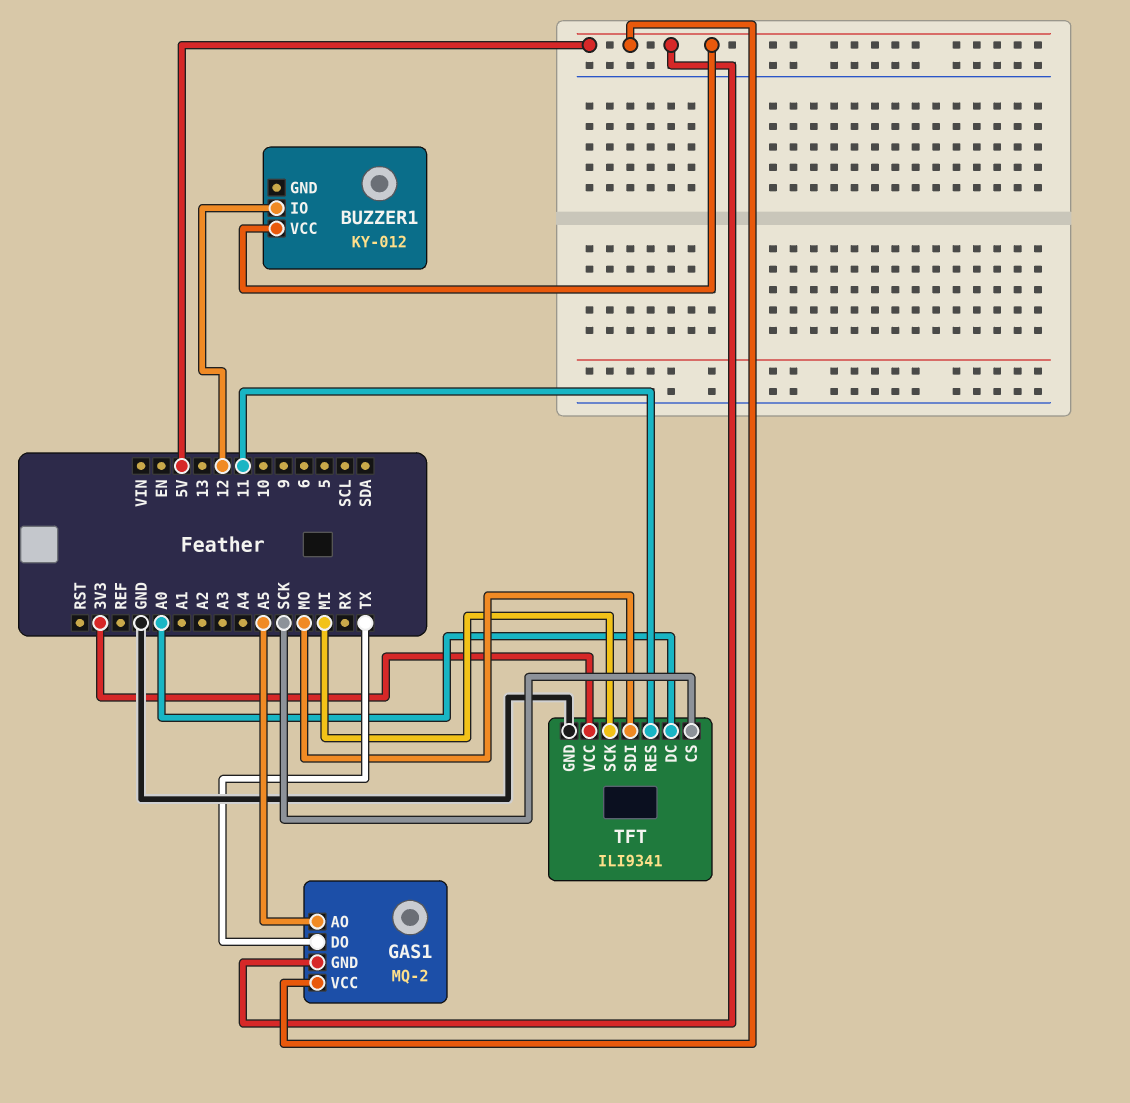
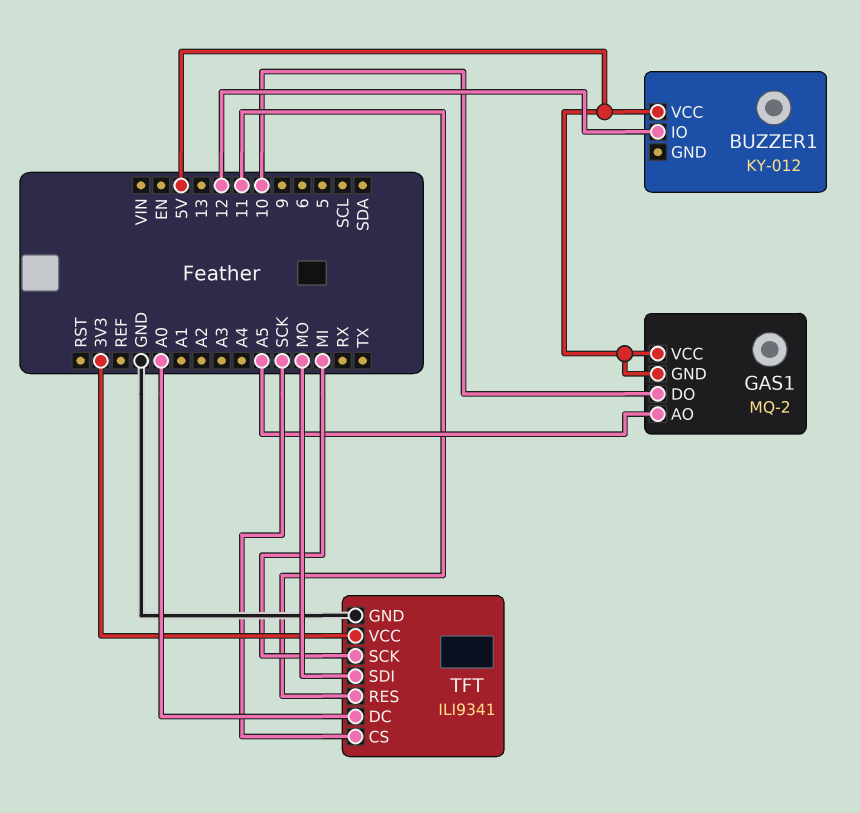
GAS1 pin DO: TX -> 10

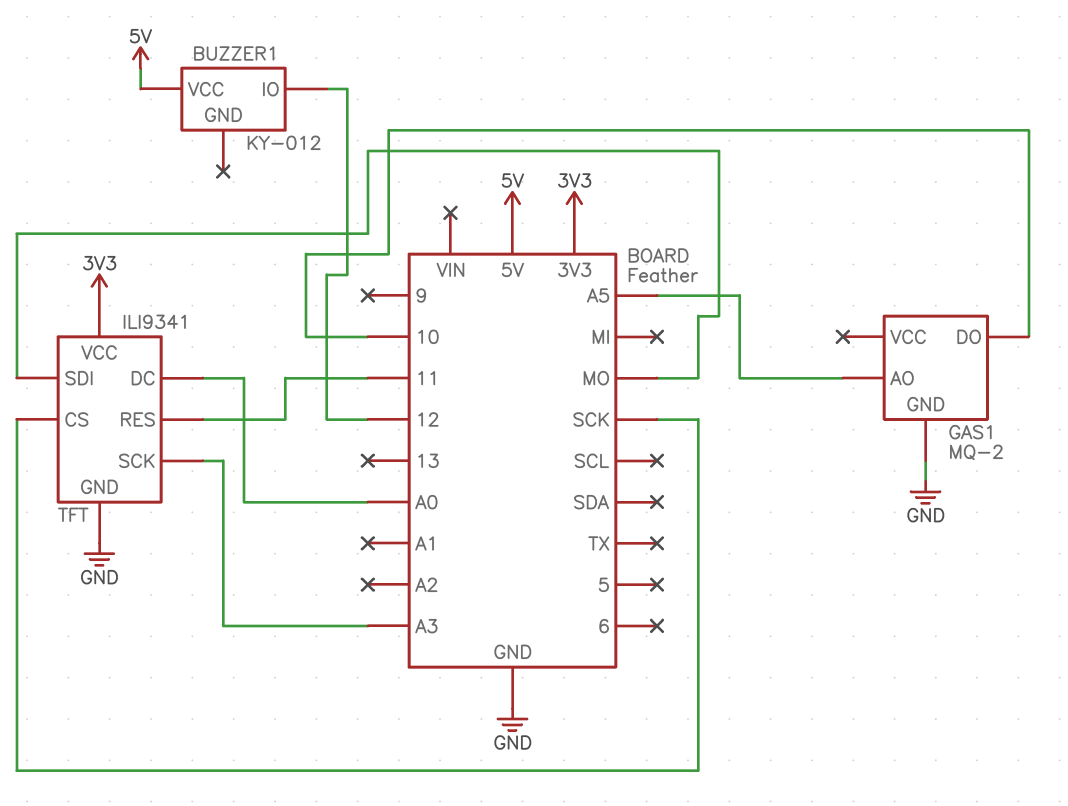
GAS1 pin GND: 5V -> GND
GAS1 pin VCC: 5V -> none
TFT pin SCK: MI -> A3

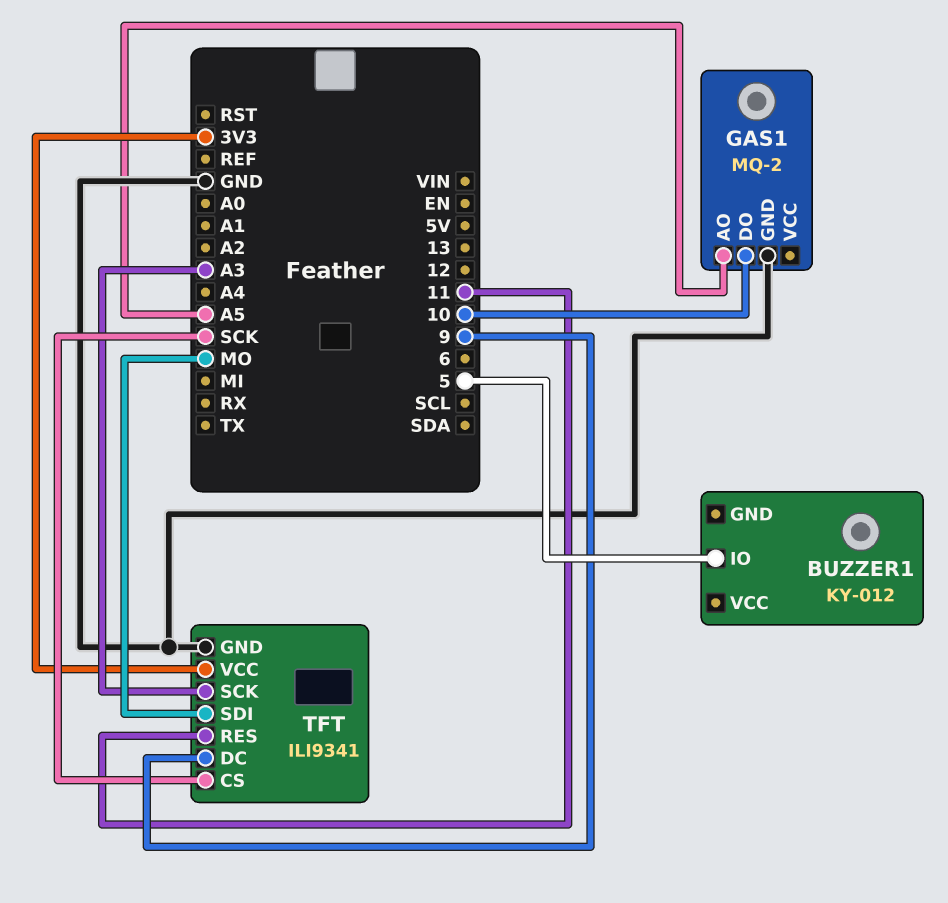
BUZZER1 pin IO: 12 -> 5
BUZZER1 pin VCC: 5V -> none
TFT pin DC: A0 -> 9

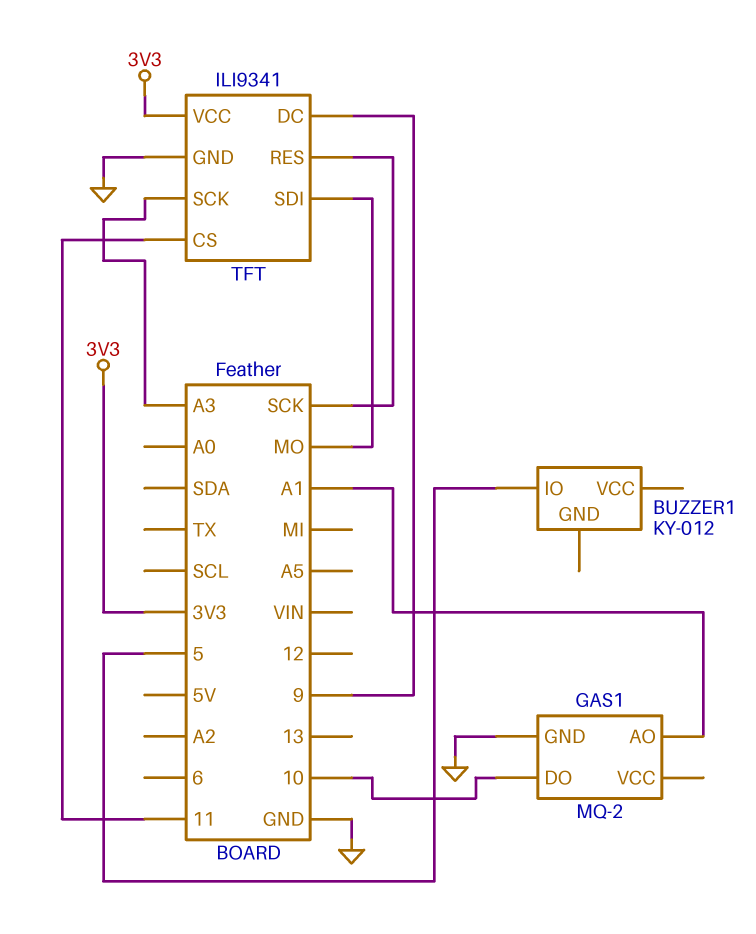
GAS1 pin AO: A5 -> A1
TFT pin CS: SCK -> 11
TFT pin RES: 11 -> SCK

